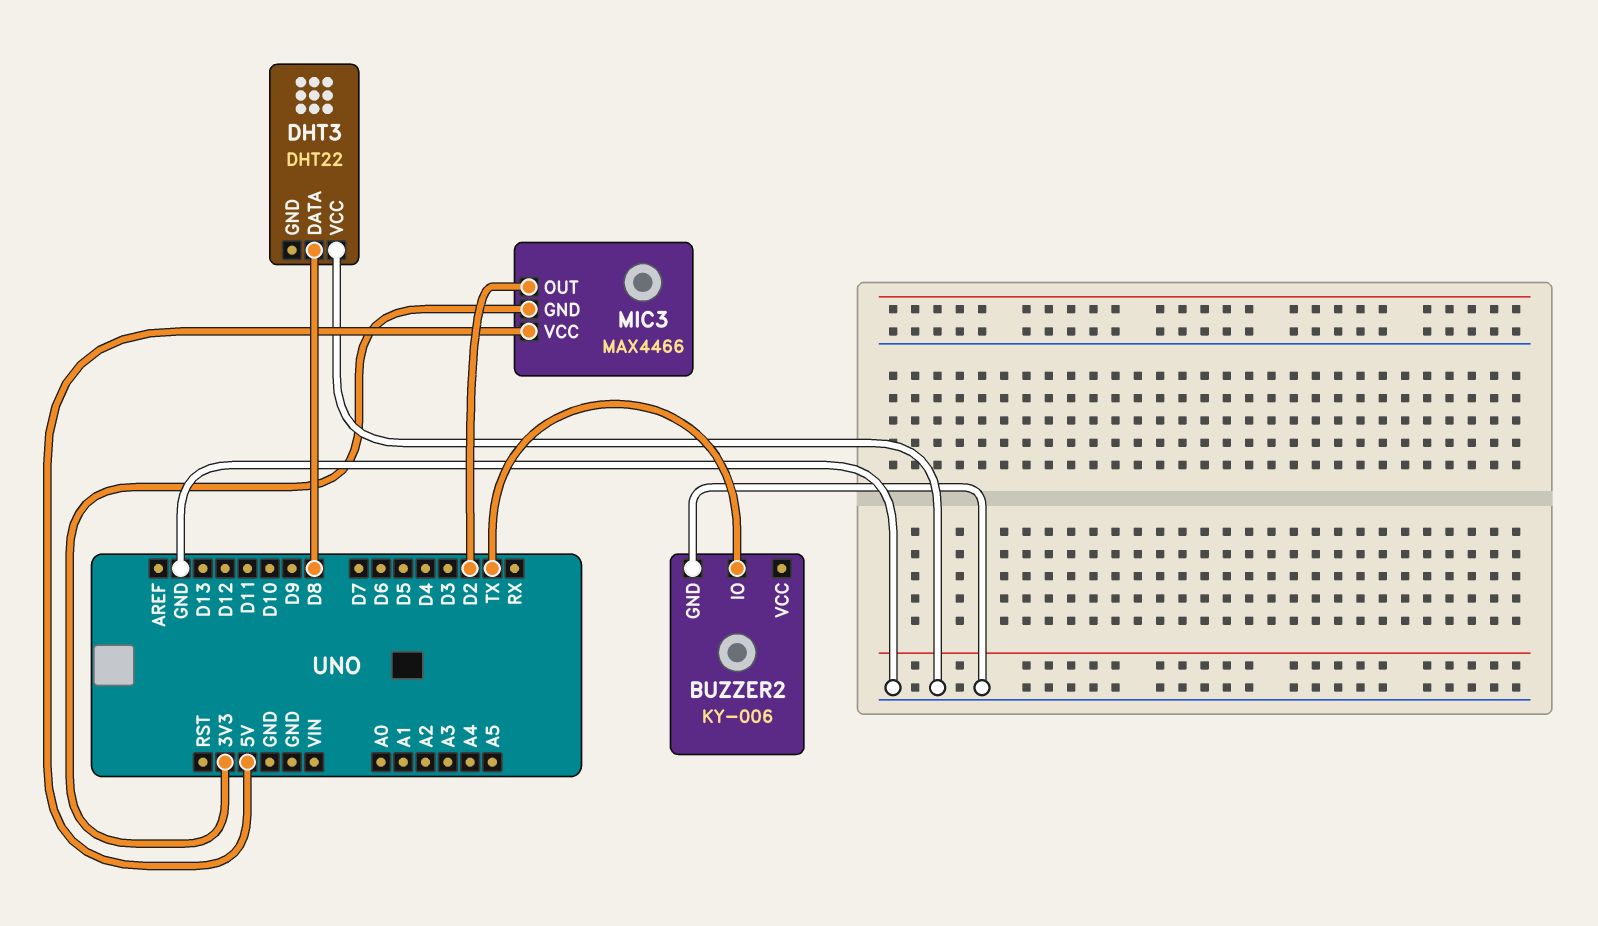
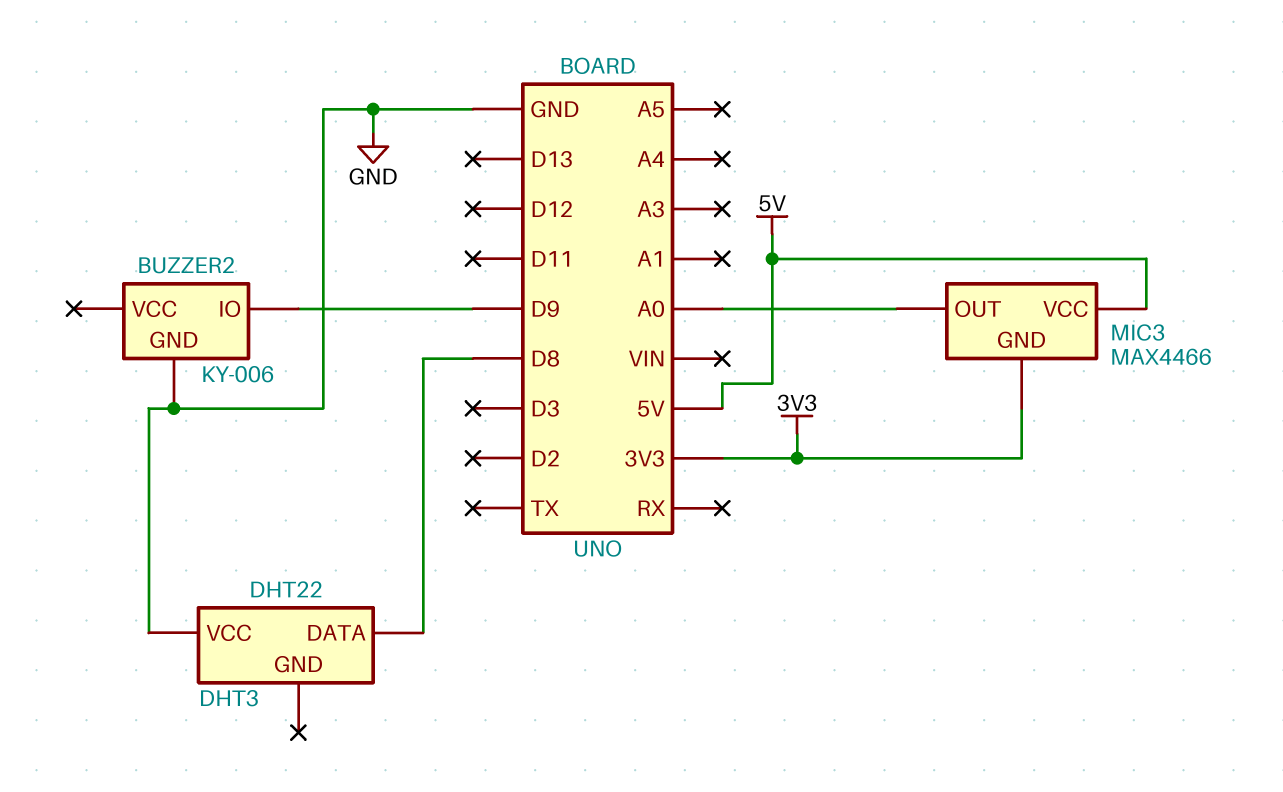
BUZZER2 pin IO: TX -> D9
MIC3 pin OUT: D2 -> A0

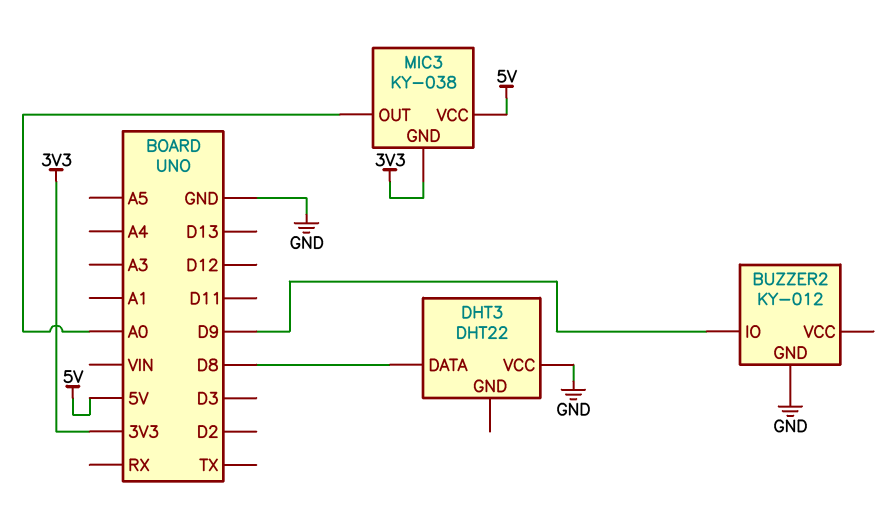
BUZZER2: KY-006 -> KY-012
MIC3: MAX4466 -> KY-038

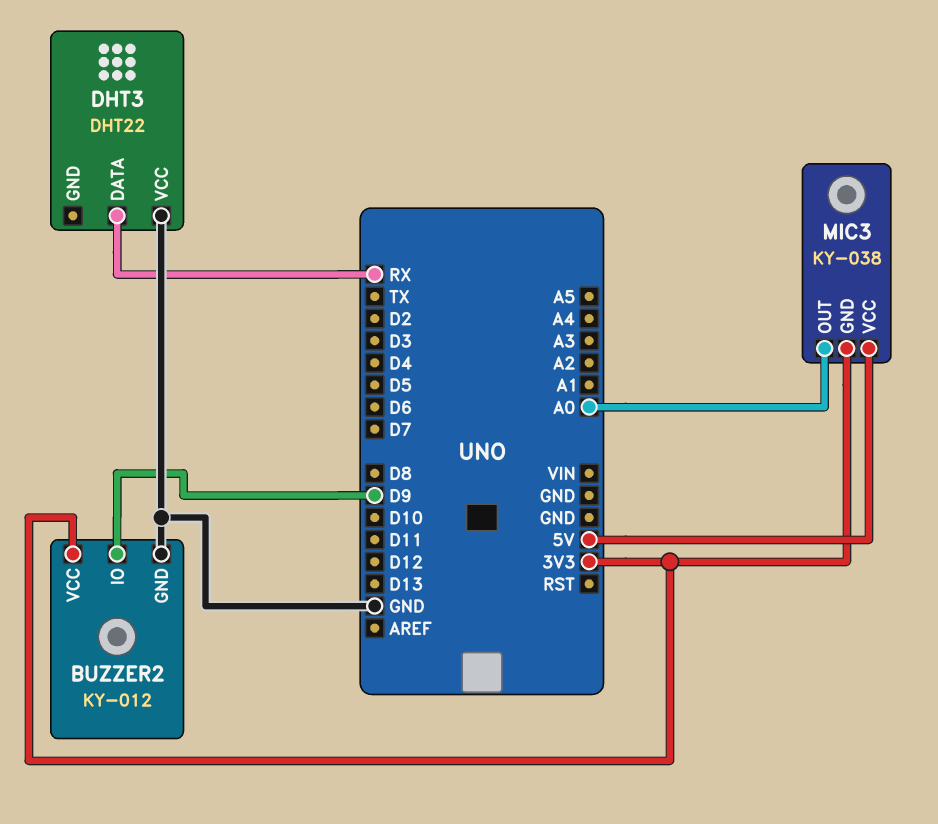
BUZZER2 pin VCC: none -> 3V3
DHT3 pin DATA: D8 -> RX

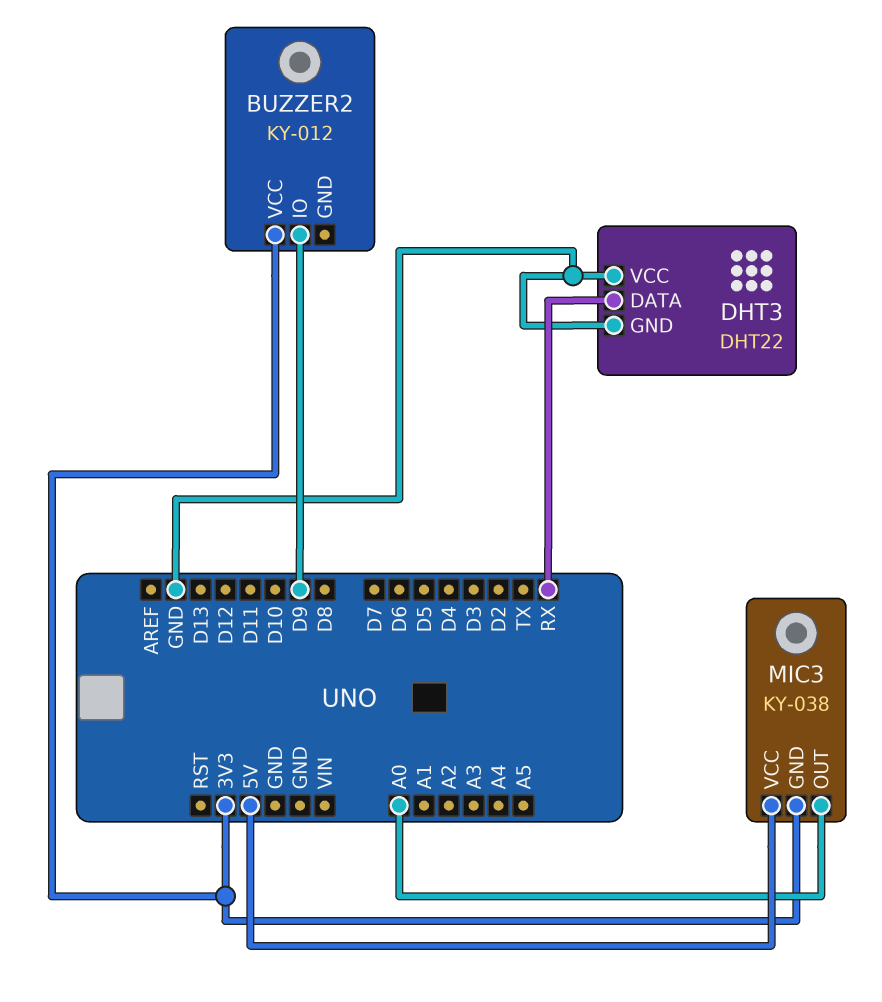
BUZZER2 pin GND: GND -> none
DHT3 pin GND: none -> GND

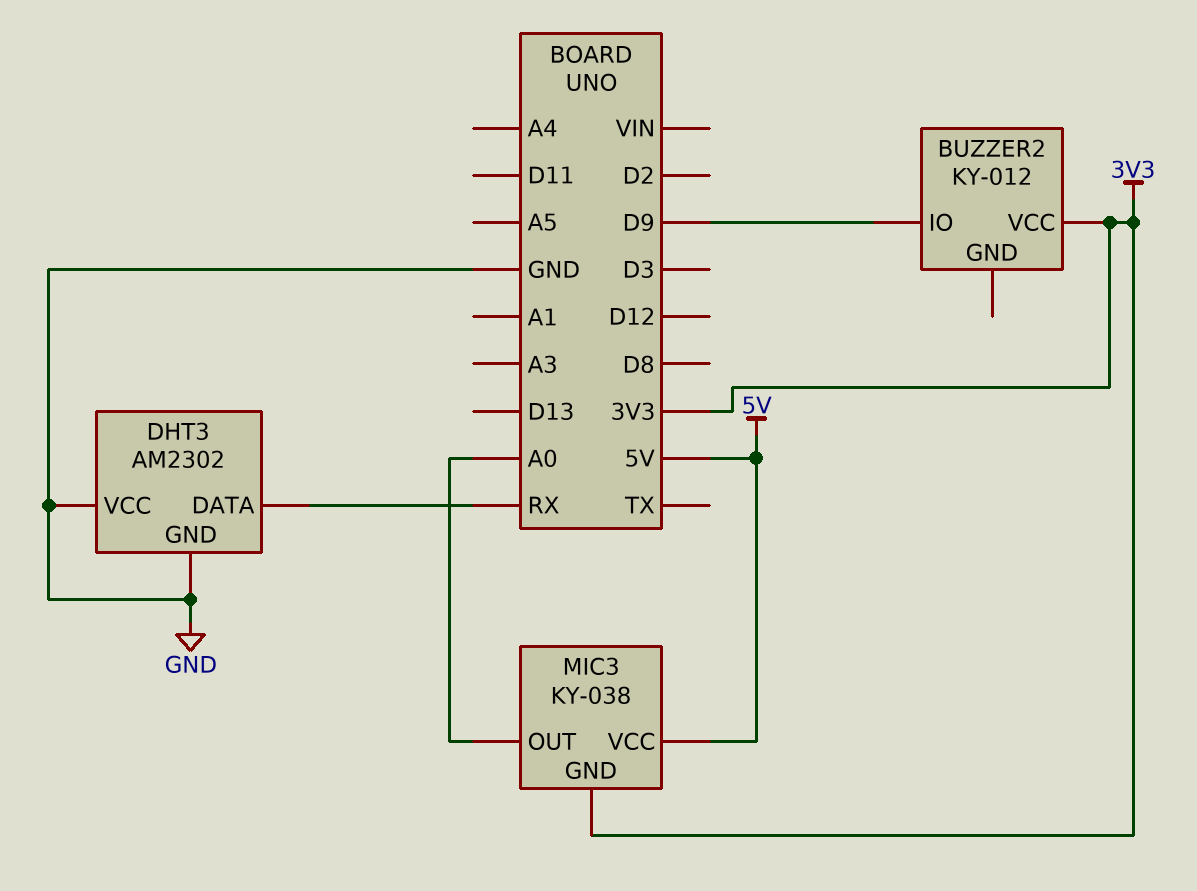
DHT3: DHT22 -> AM2302

